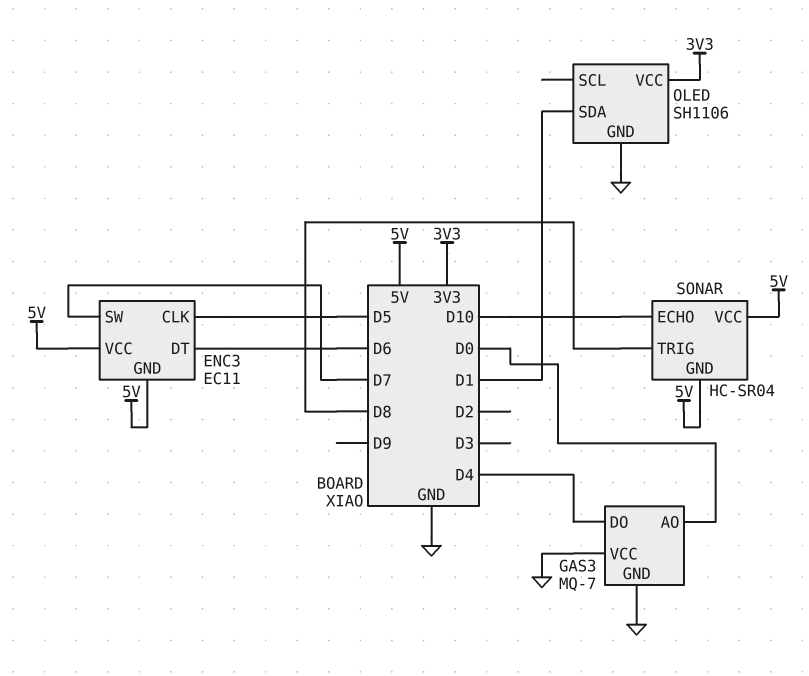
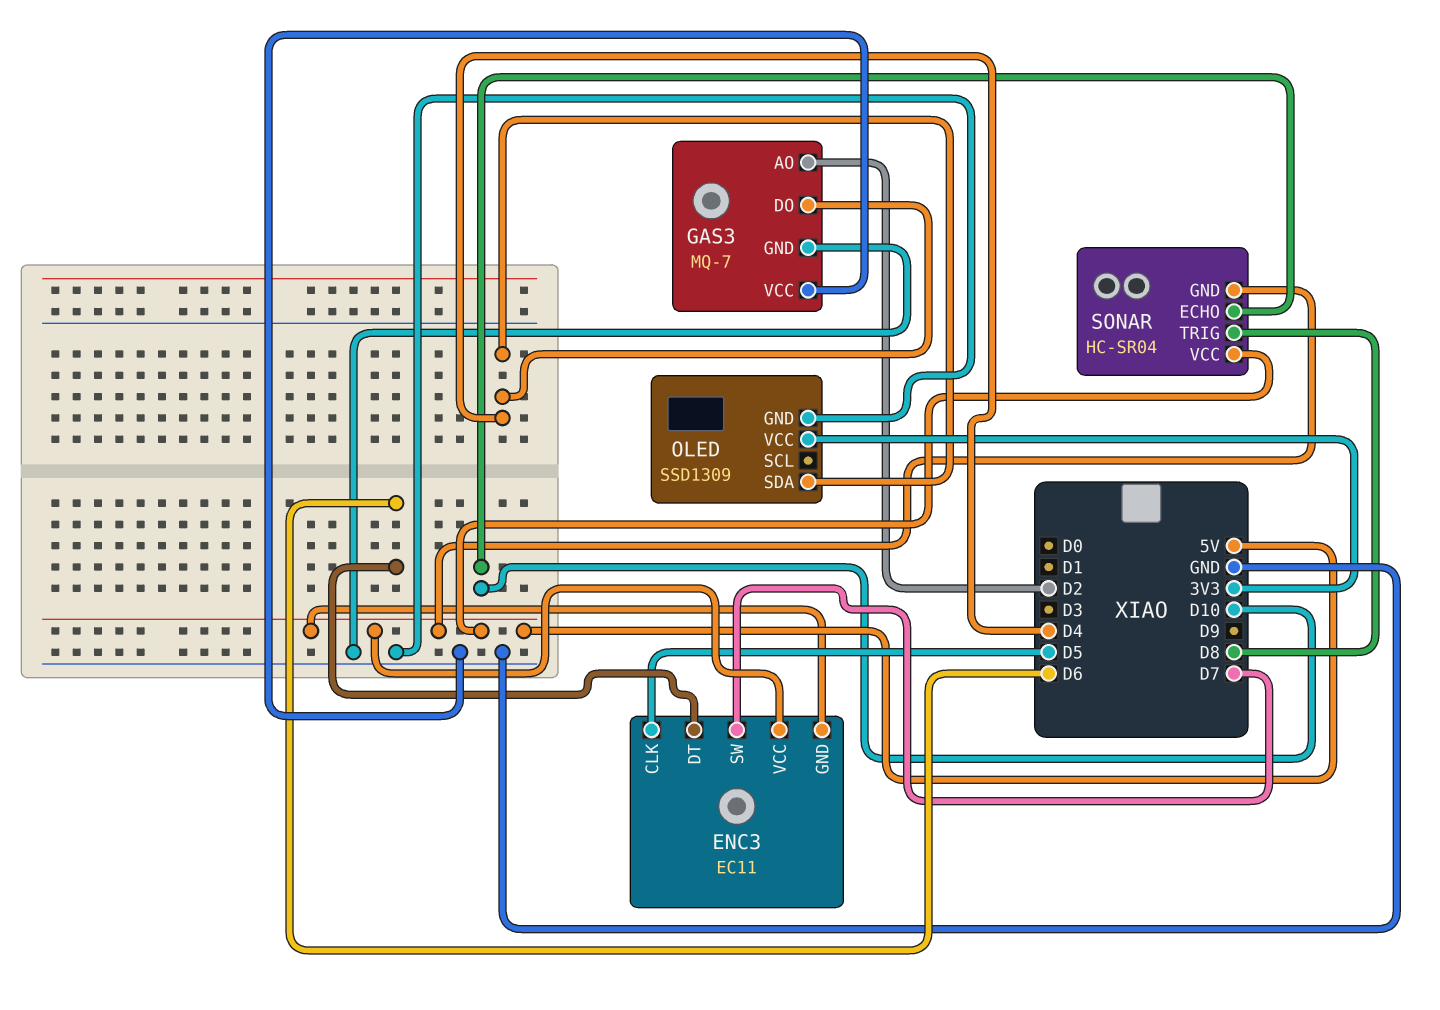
GAS3 pin AO: D0 -> D2
OLED: SH1106 -> SSD1309
OLED pin SDA: D1 -> D4

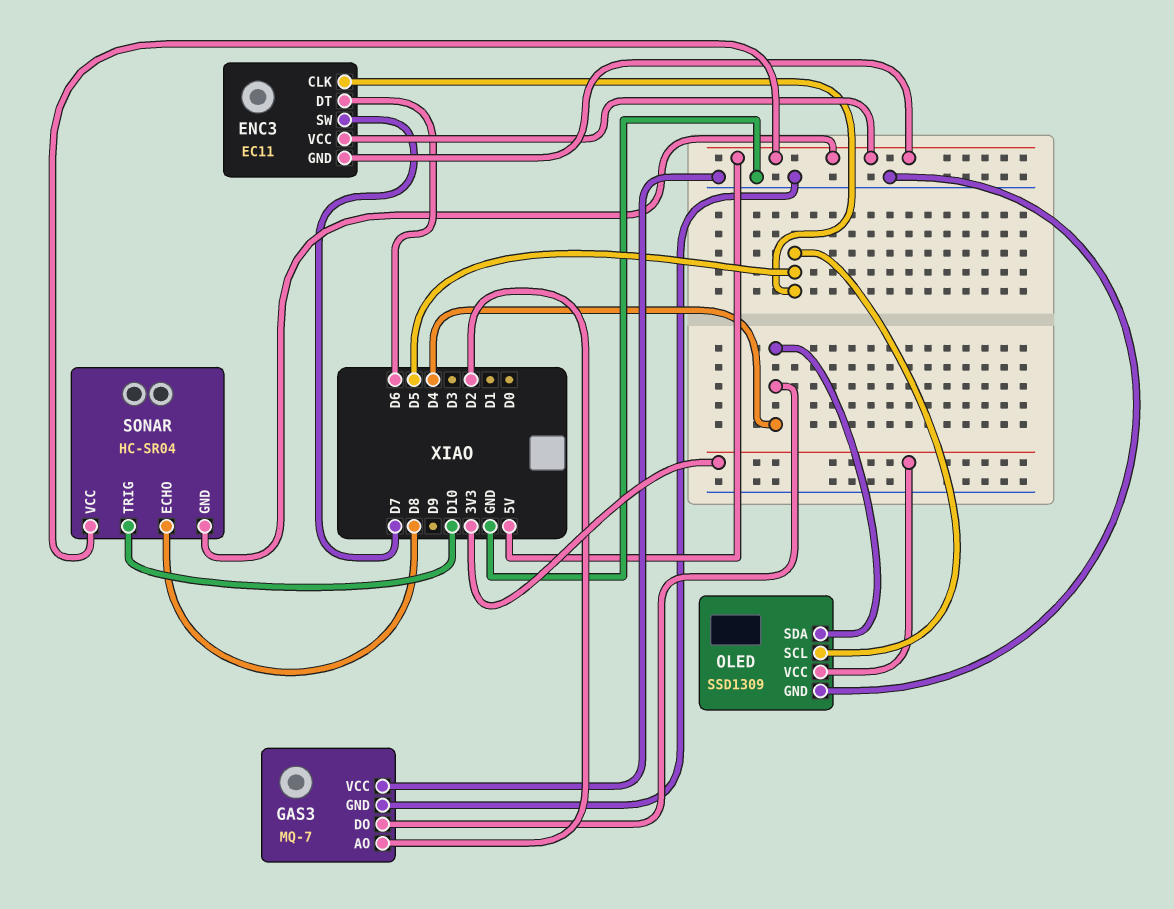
OLED pin SCL: none -> D5
SONAR pin ECHO: D10 -> D8
SONAR pin TRIG: D8 -> D10

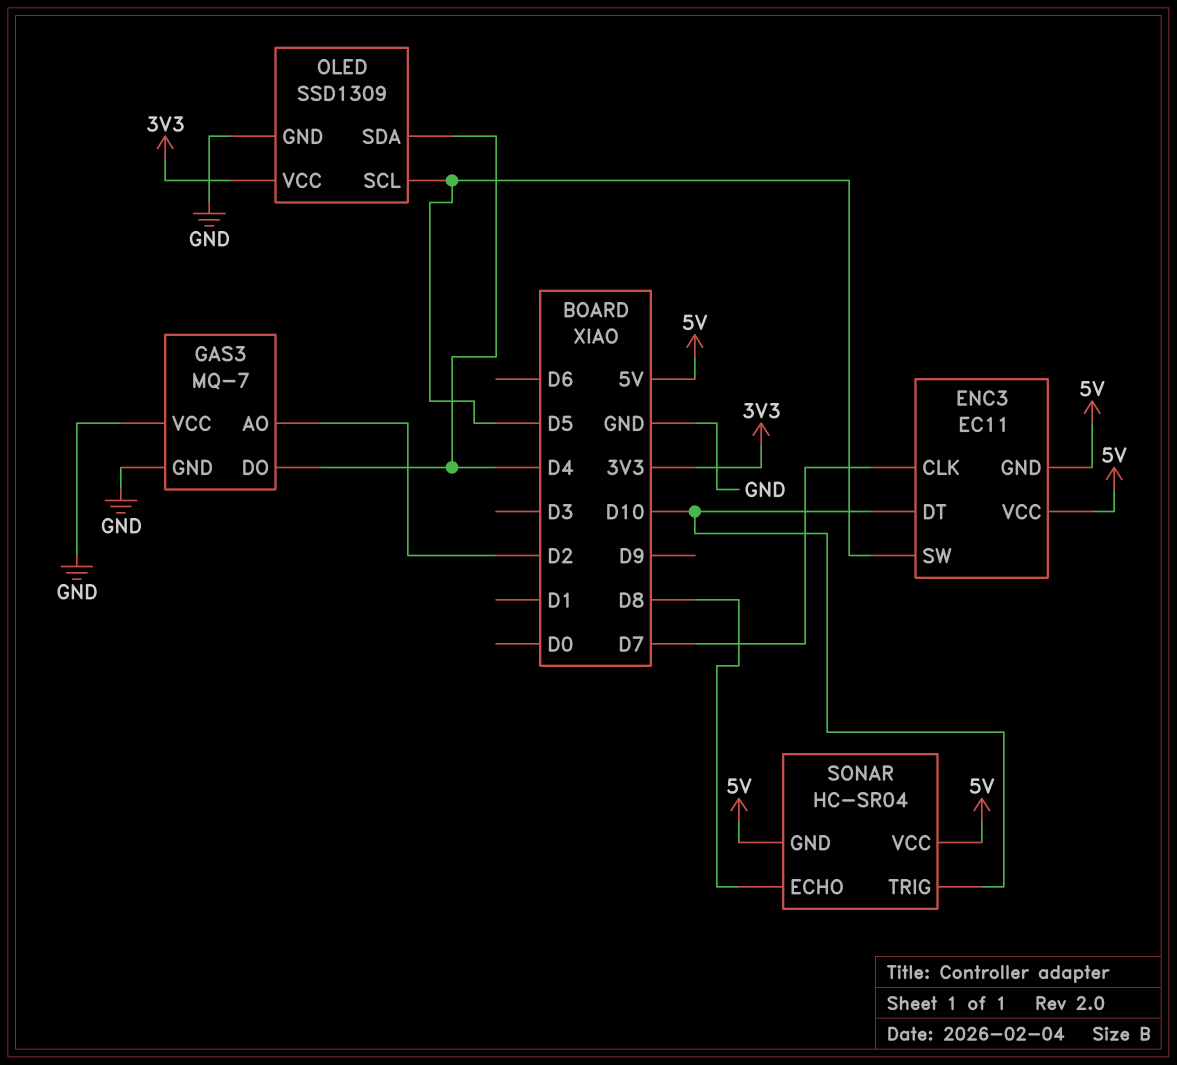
ENC3 pin CLK: D5 -> D7
ENC3 pin DT: D6 -> D10
ENC3 pin SW: D7 -> D5

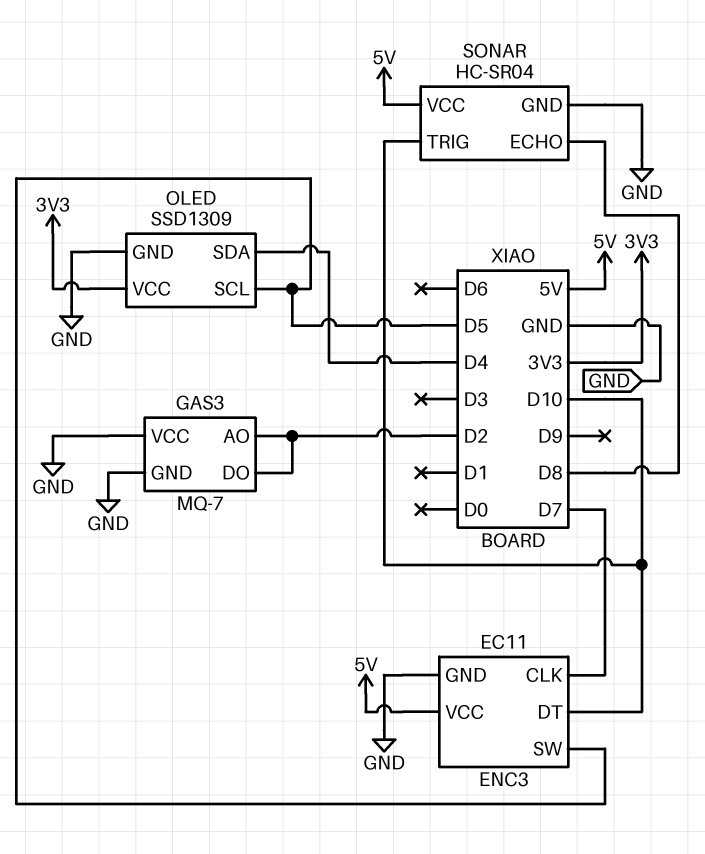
ENC3 pin GND: 5V -> GND
GAS3 pin DO: D4 -> D2
SONAR pin GND: 5V -> GND

